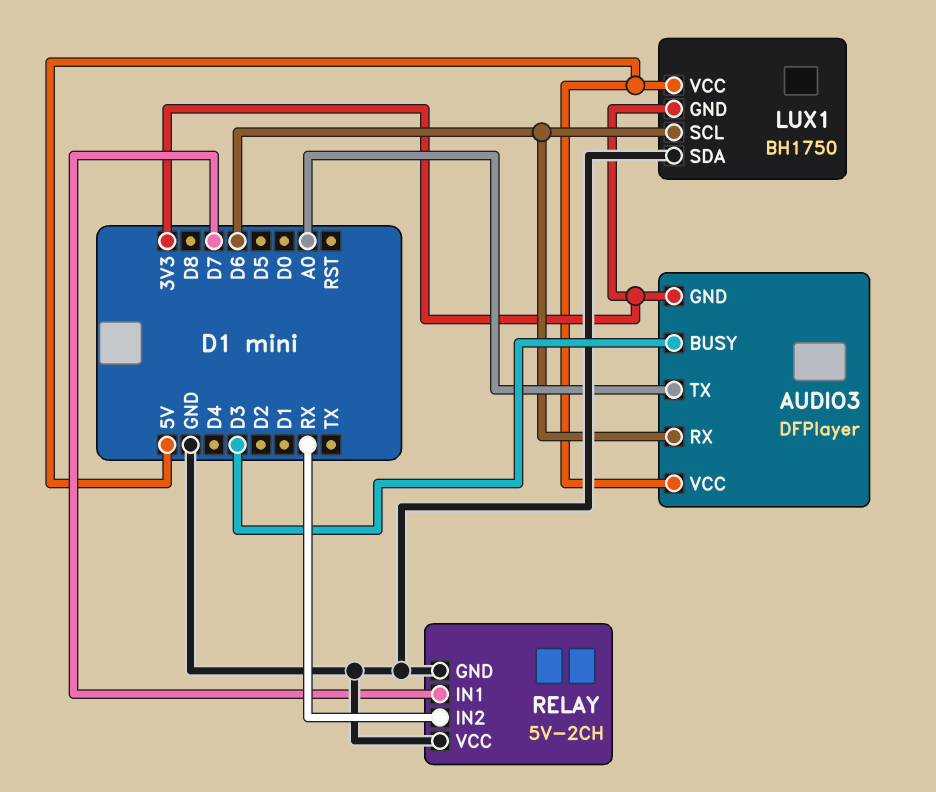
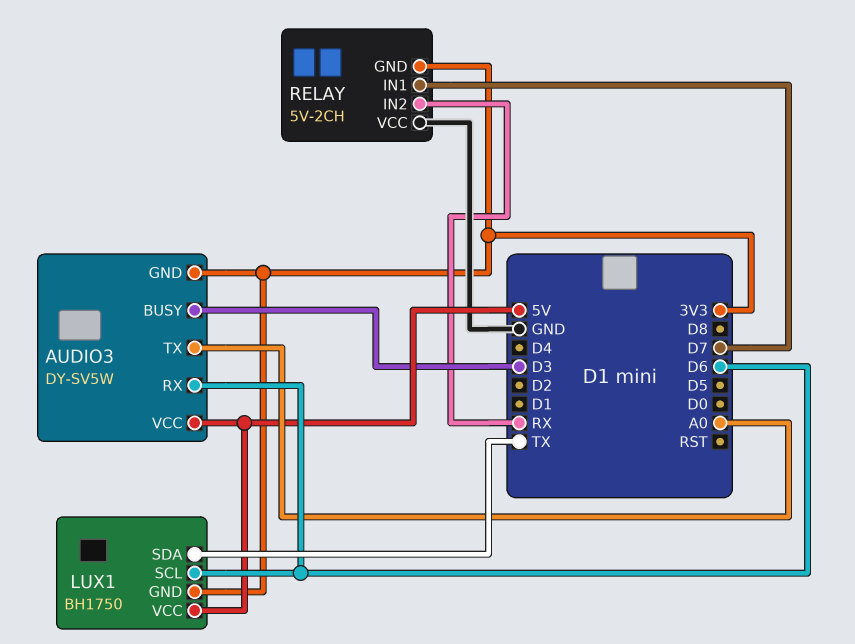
AUDIO3: DFPlayer -> DY-SV5W
LUX1 pin SDA: GND -> TX
RELAY pin GND: GND -> 3V3

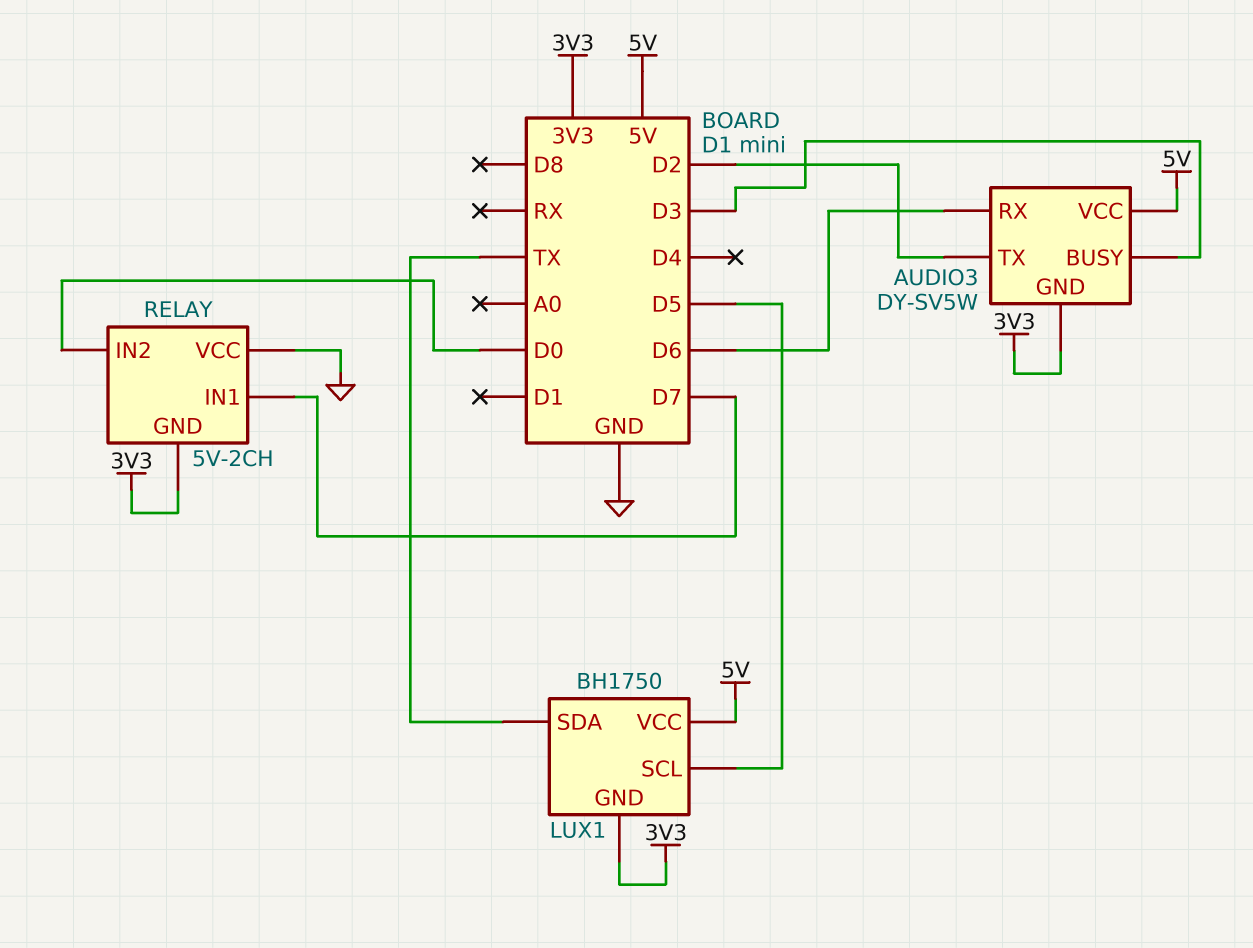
AUDIO3 pin TX: A0 -> D2
LUX1 pin SCL: D6 -> D5
RELAY pin IN2: RX -> D0

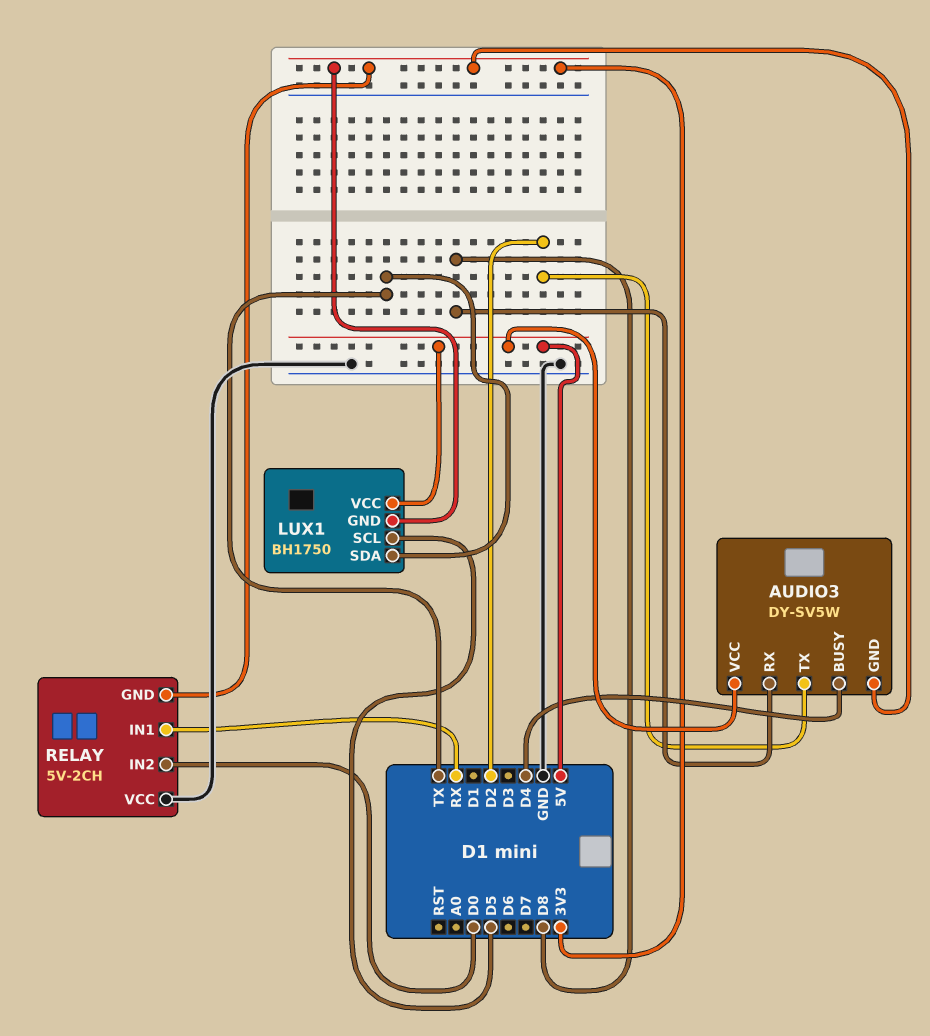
AUDIO3 pin BUSY: D3 -> D4
AUDIO3 pin RX: D6 -> D8
RELAY pin IN1: D7 -> RX

